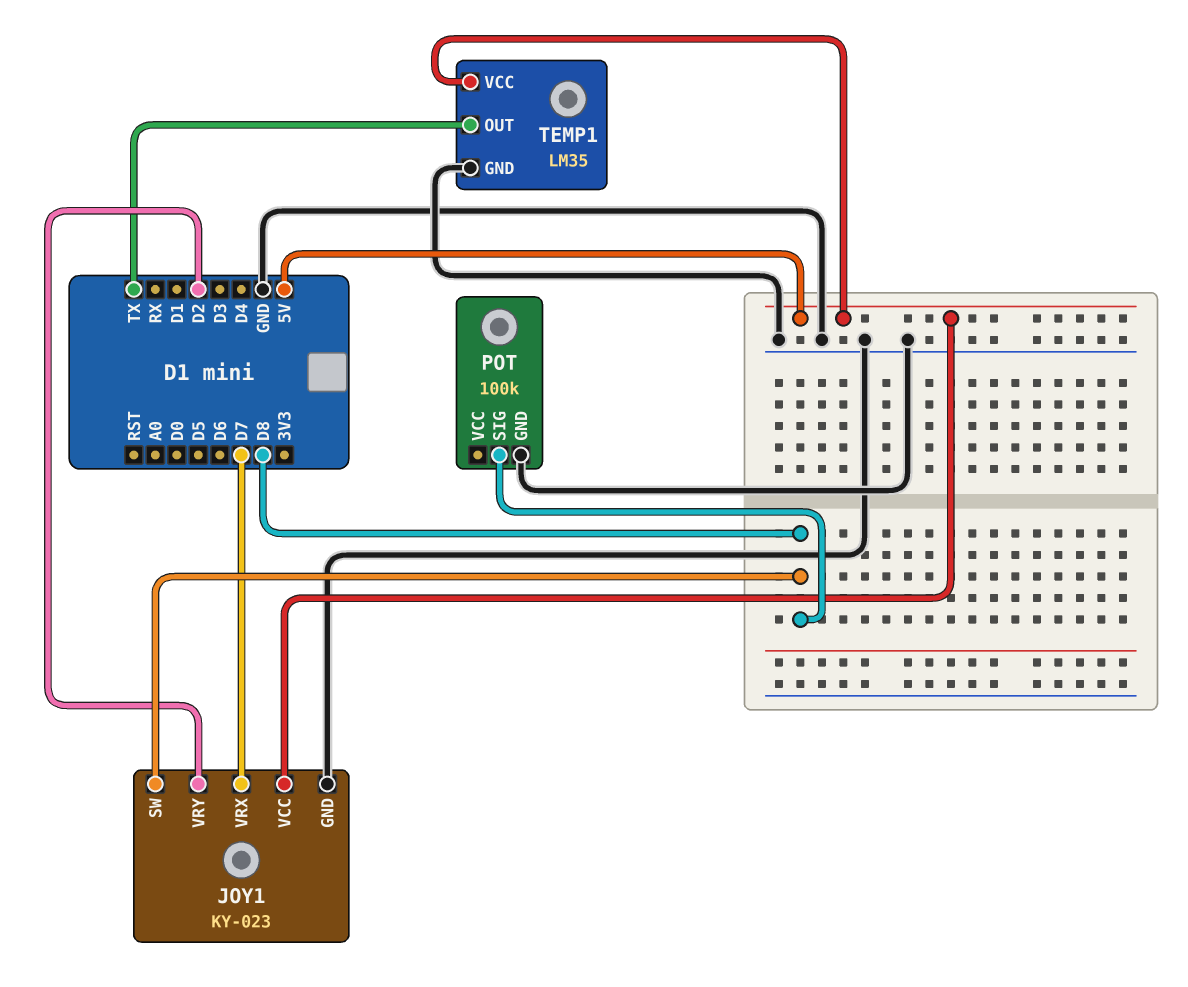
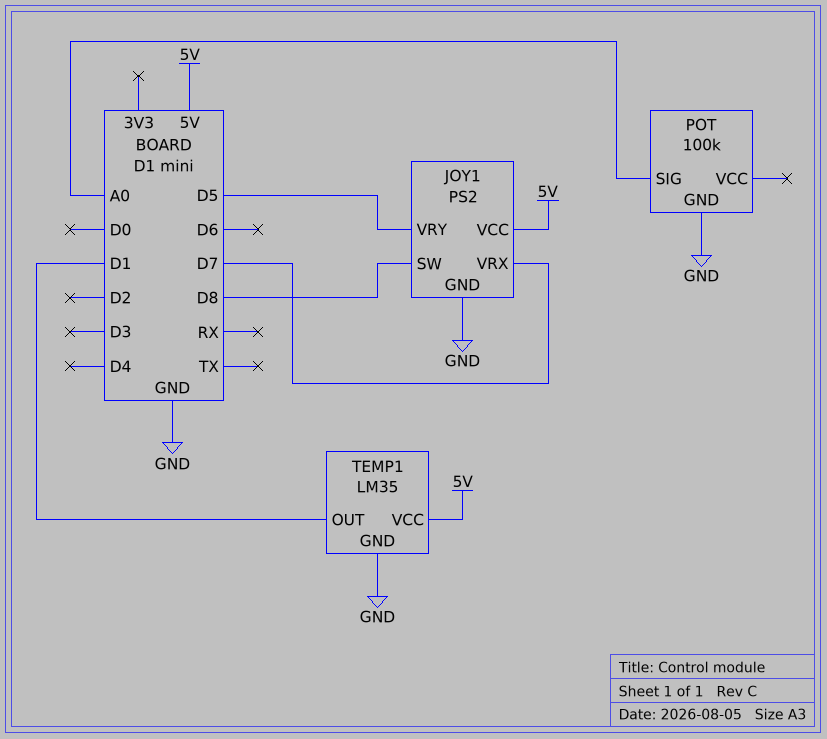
JOY1: KY-023 -> PS2
JOY1 pin VRY: D2 -> D5
POT pin SIG: D8 -> A0
TEMP1 pin OUT: TX -> D1

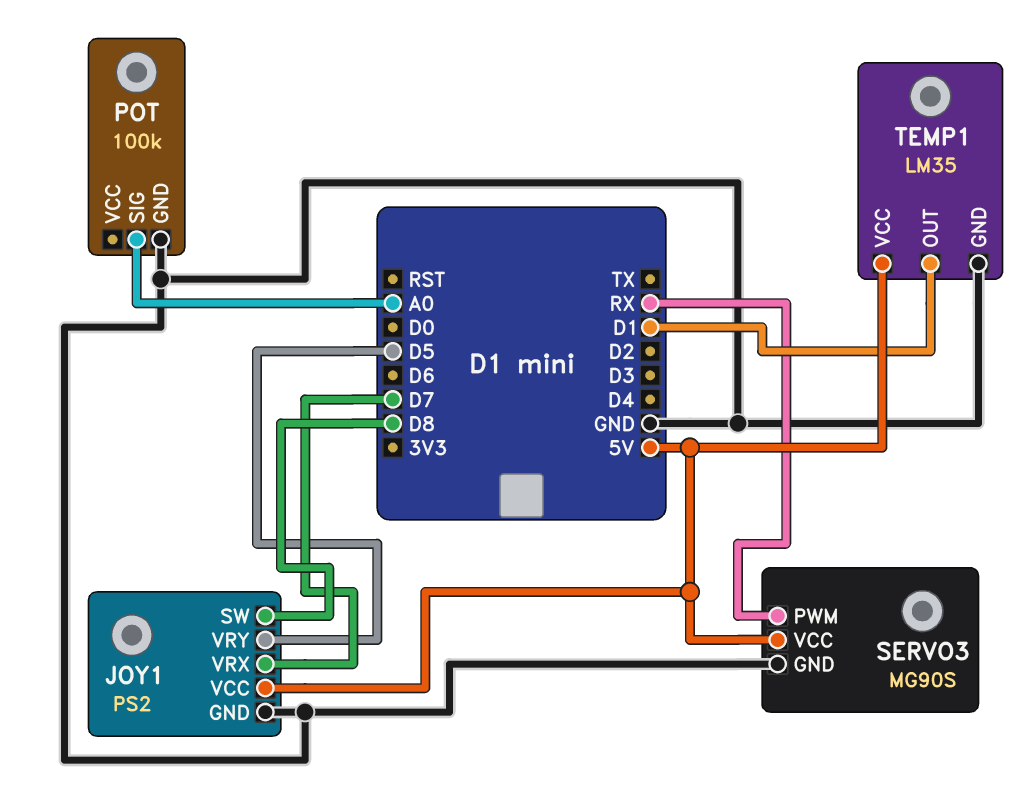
SERVO3: none -> MG90S
SERVO3 pin GND: none -> GND
SERVO3 pin PWM: none -> RX
SERVO3 pin VCC: none -> 5V

